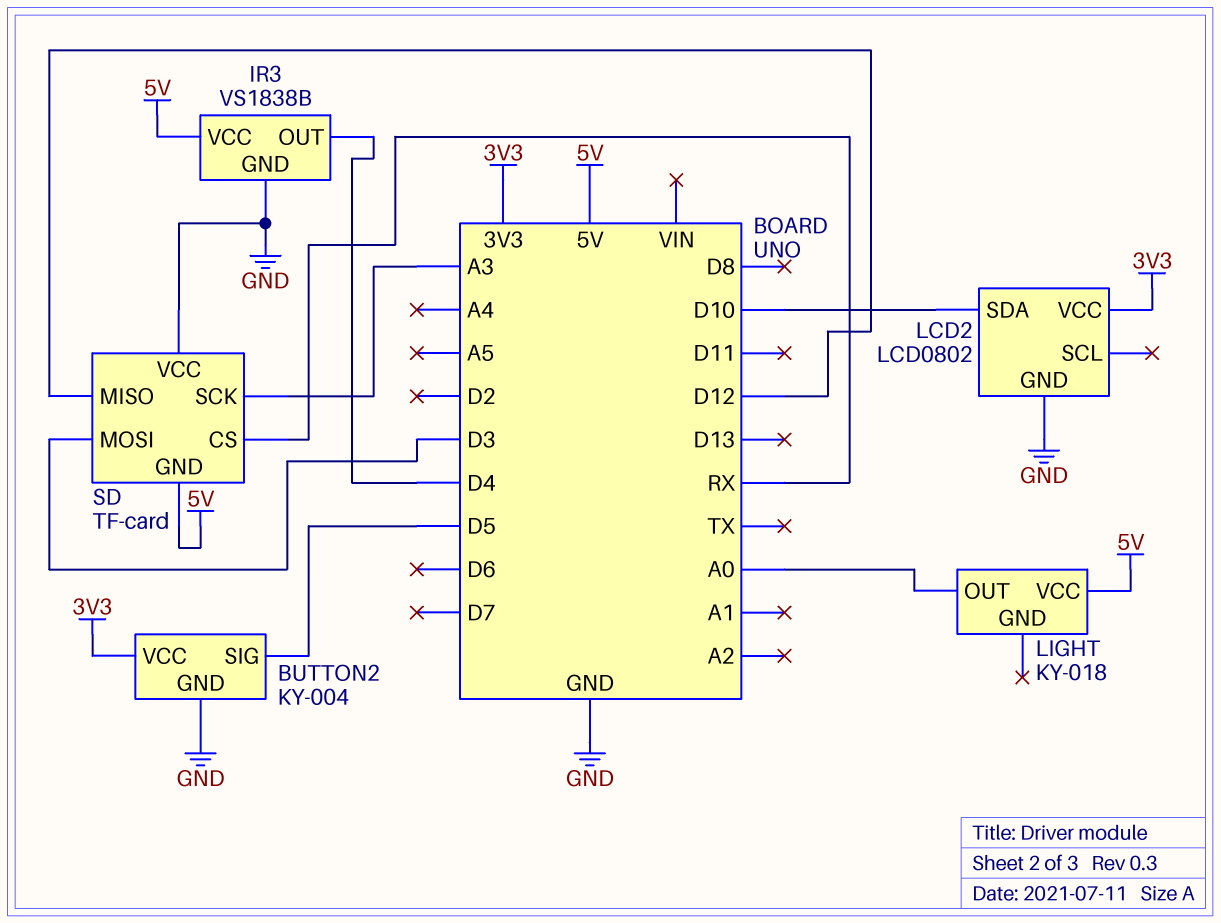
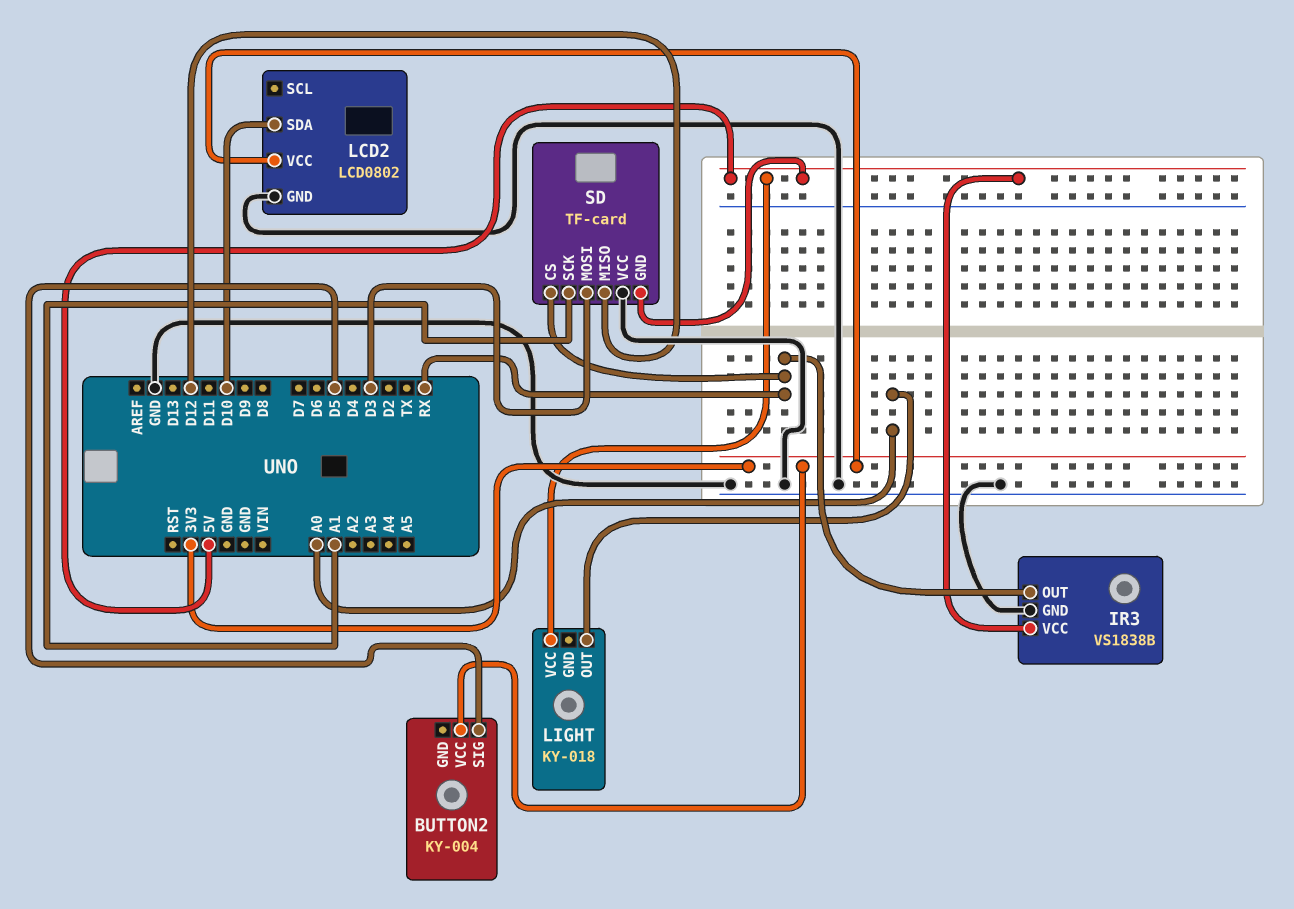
BUTTON2 pin GND: GND -> none
IR3 pin OUT: D4 -> RX
SD pin SCK: A3 -> A1

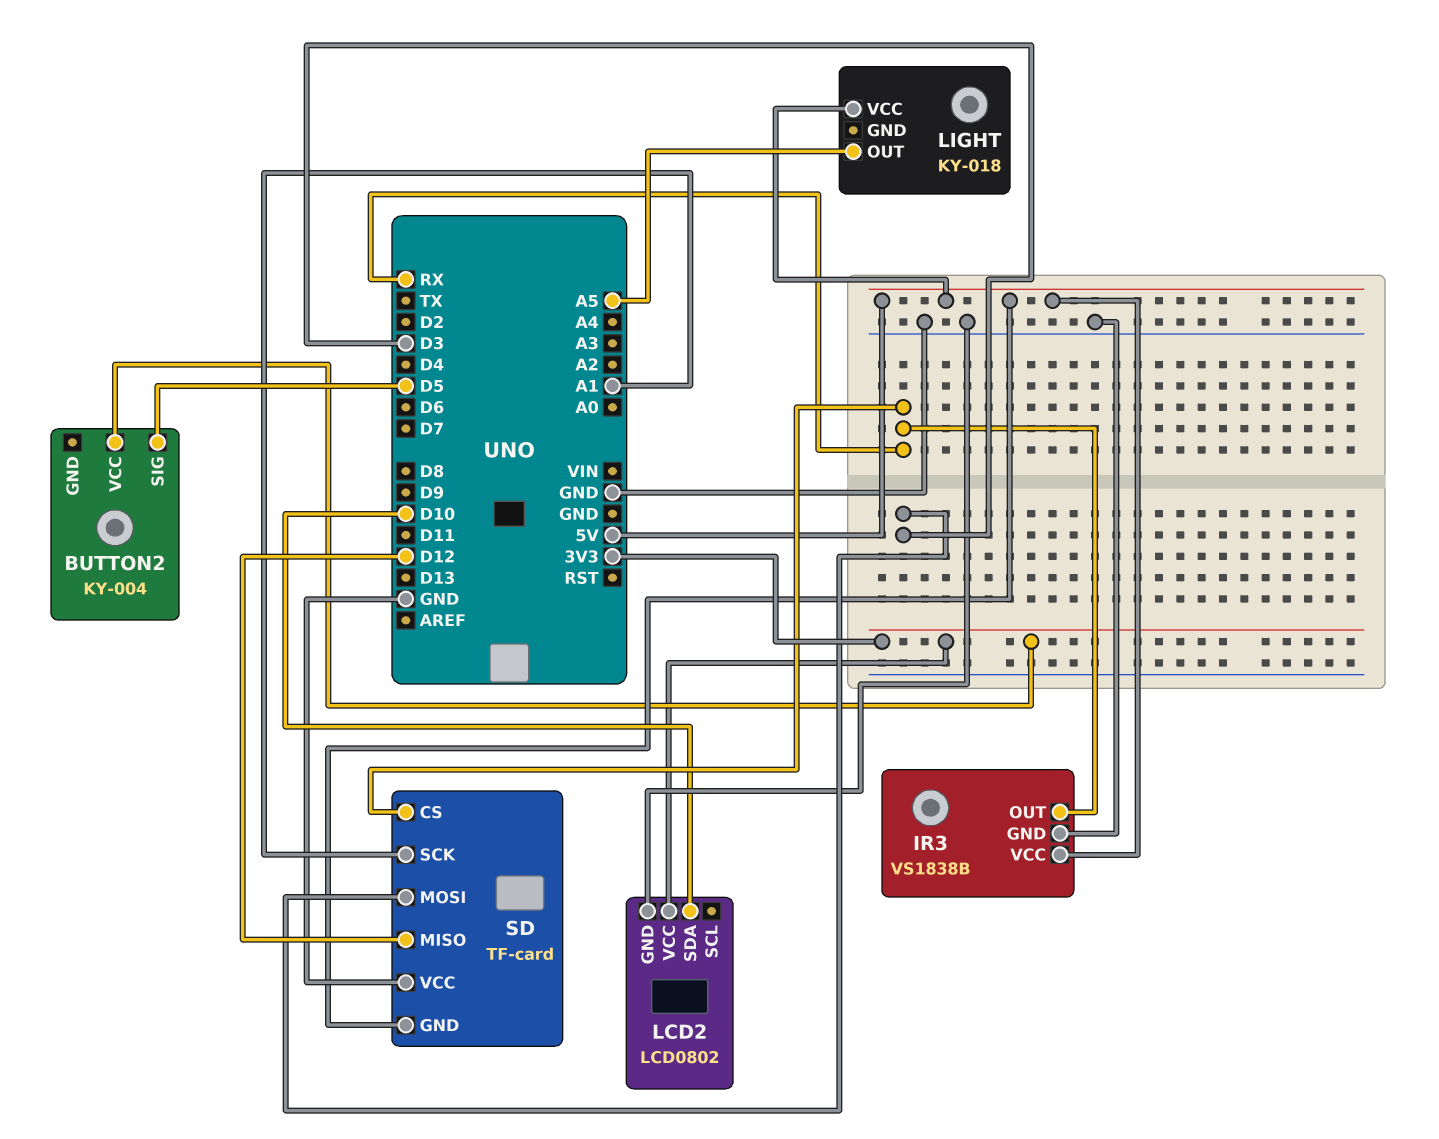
LIGHT pin OUT: A0 -> A5

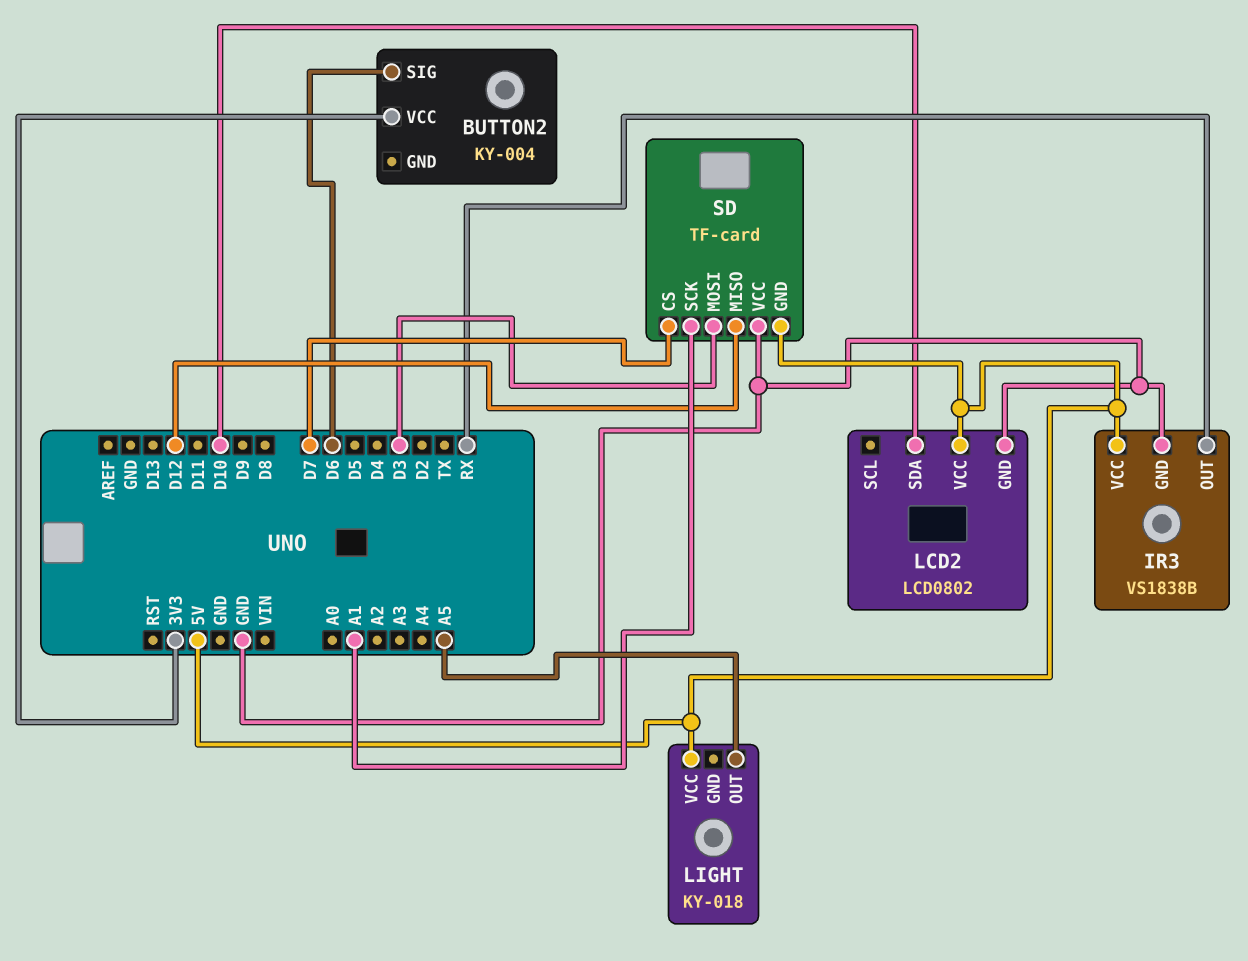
BUTTON2 pin SIG: D5 -> D6
LCD2 pin VCC: 3V3 -> 5V
SD pin CS: RX -> D7

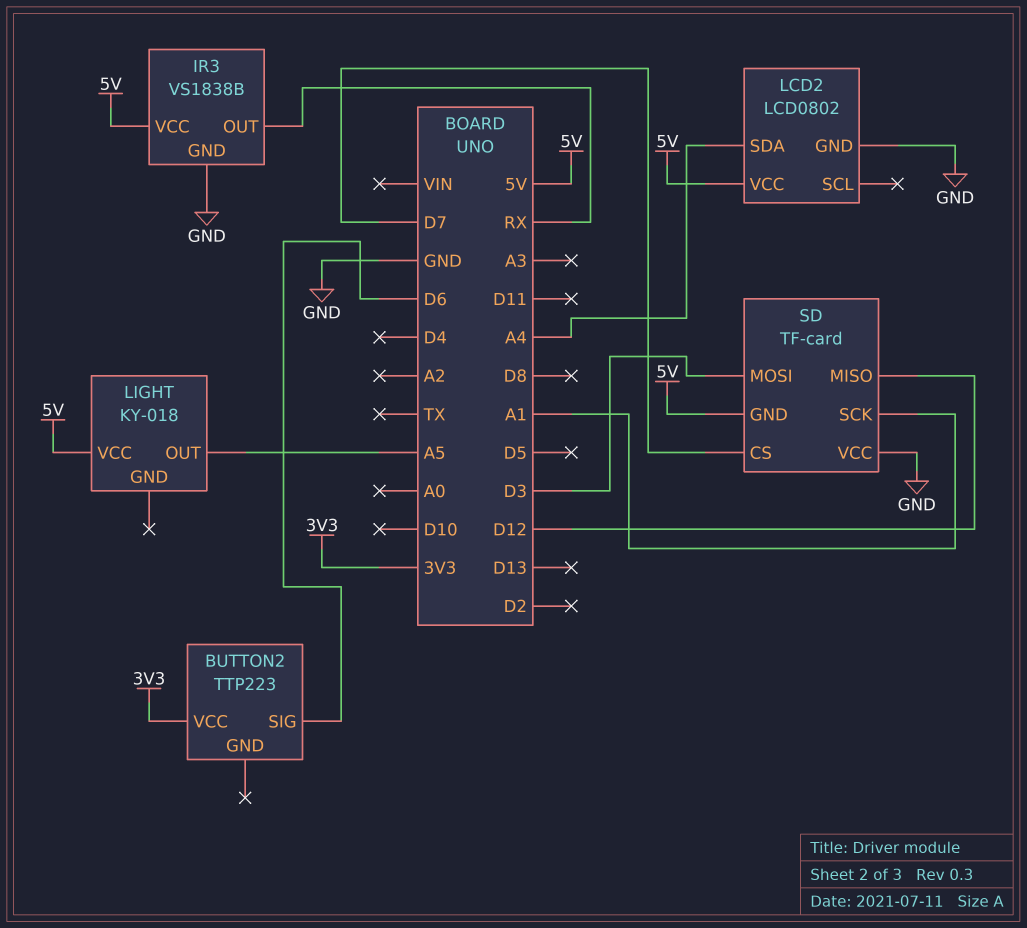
BUTTON2: KY-004 -> TTP223
LCD2 pin SDA: D10 -> A4

